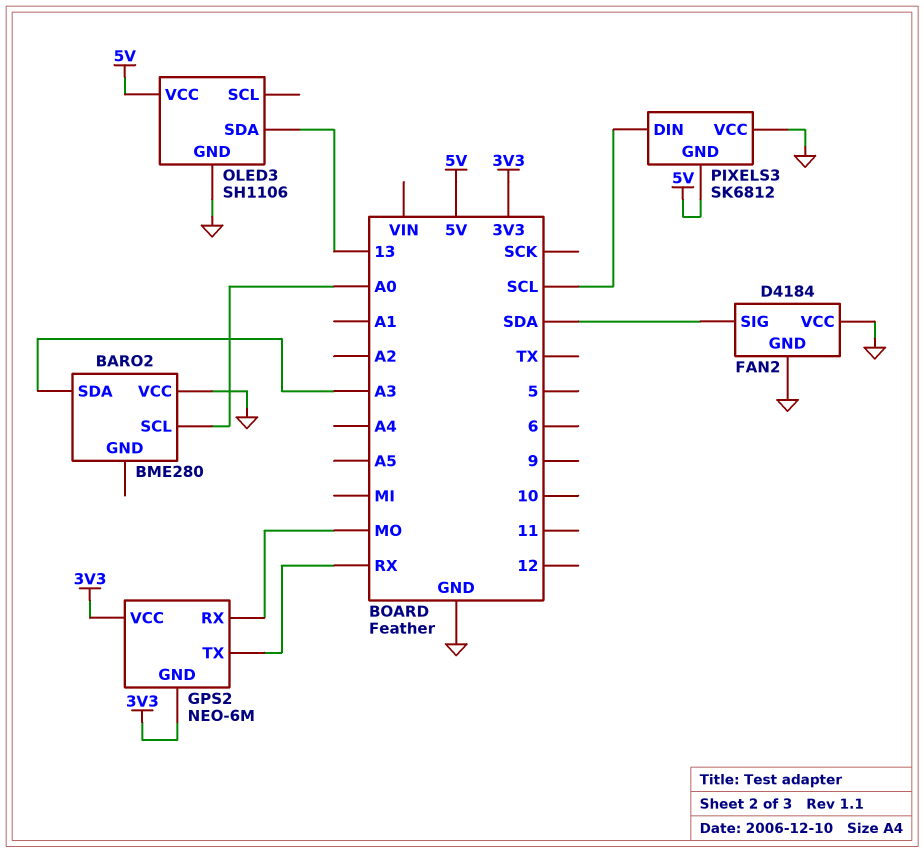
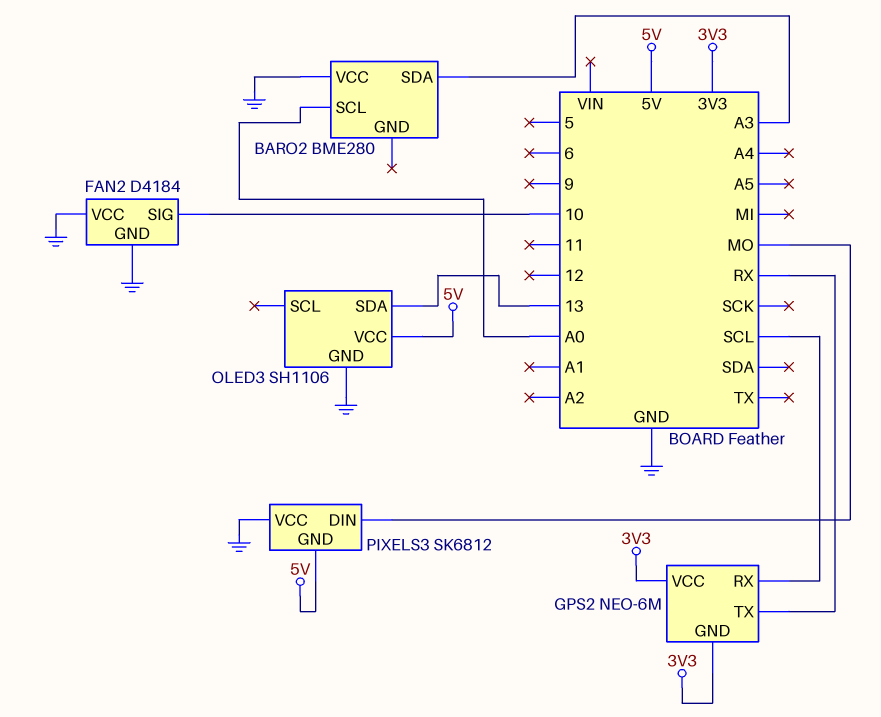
FAN2 pin SIG: SDA -> 10
GPS2 pin RX: MO -> SCL
PIXELS3 pin DIN: SCL -> MO

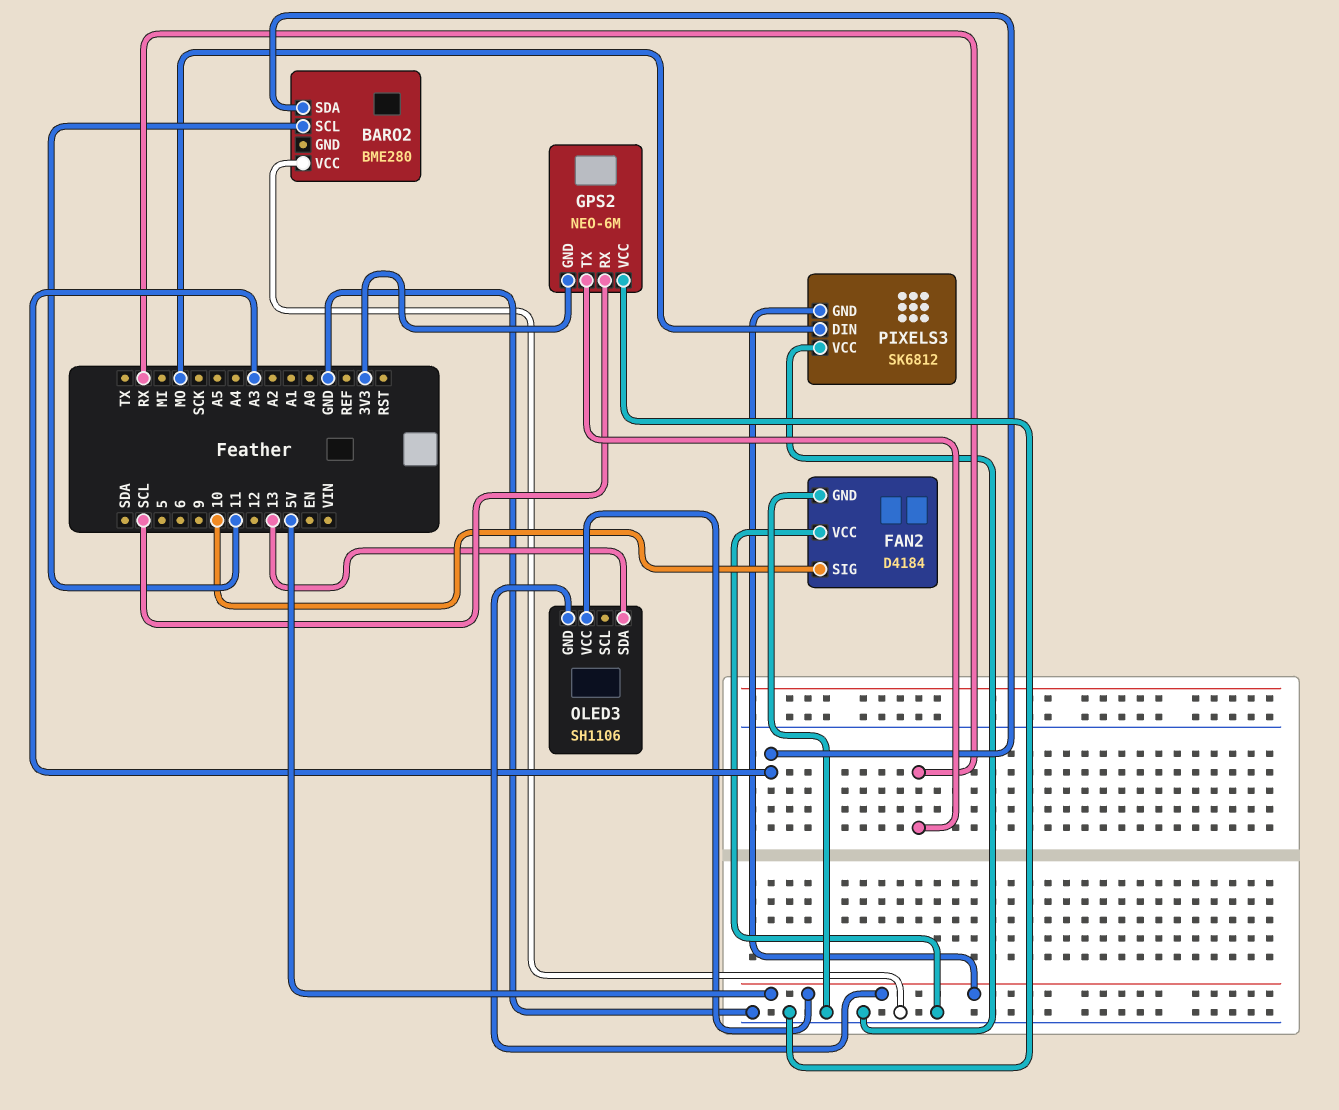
BARO2 pin SCL: A0 -> 11
GPS2 pin VCC: 3V3 -> GND
OLED3 pin GND: GND -> 5V

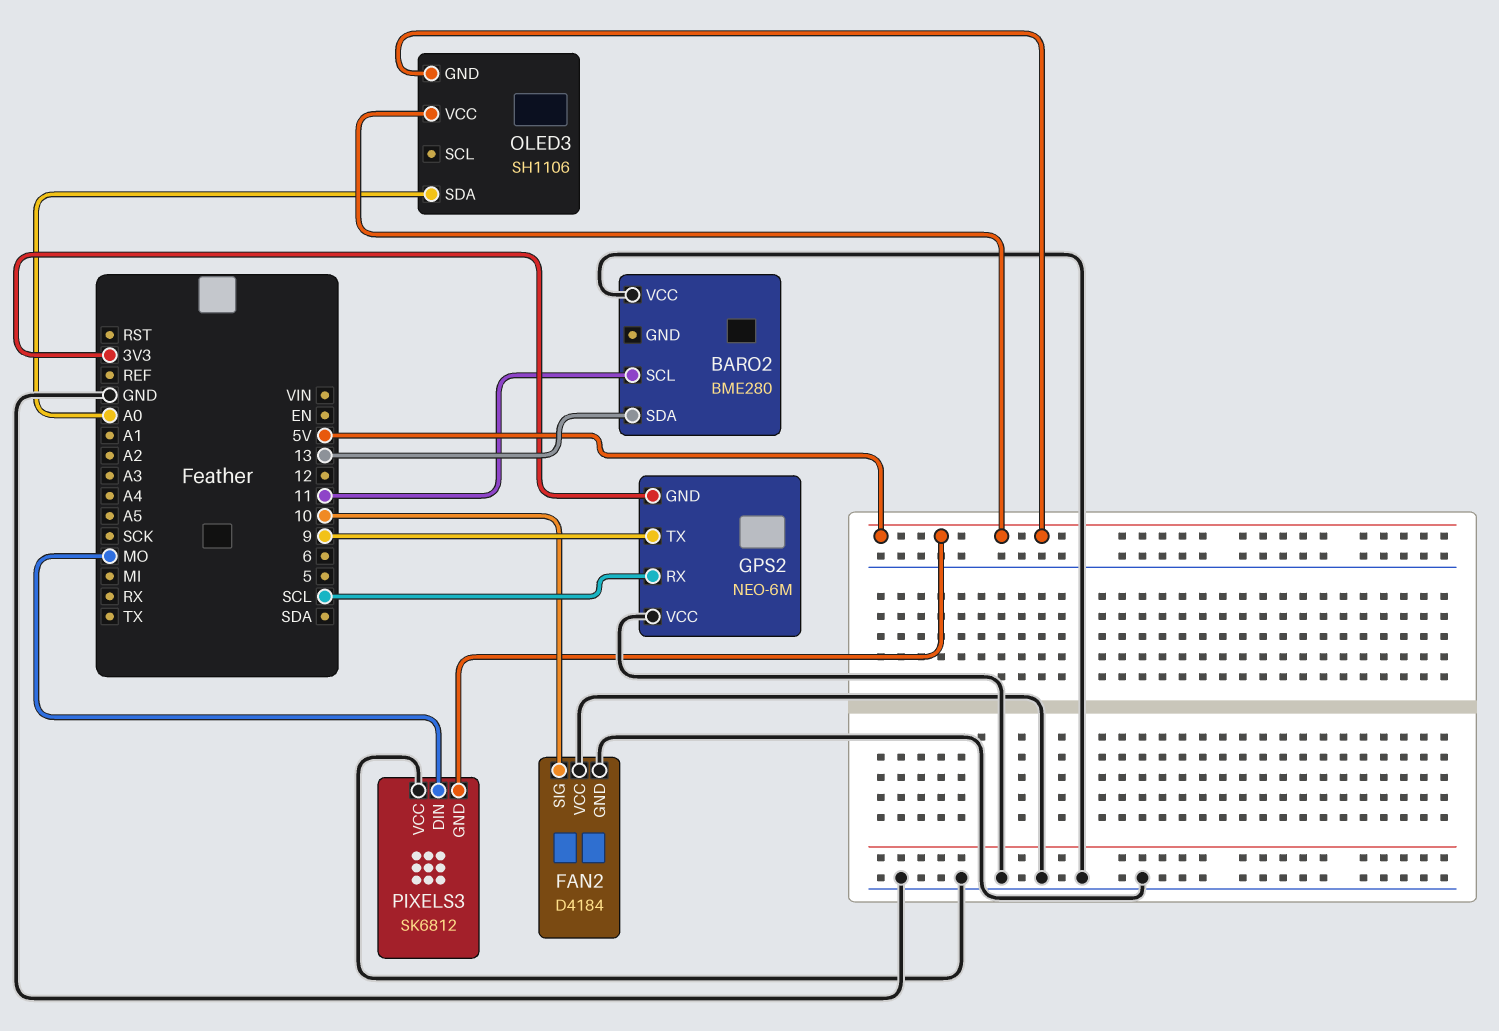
BARO2 pin SDA: A3 -> 13
GPS2 pin TX: RX -> 9
OLED3 pin SDA: 13 -> A0

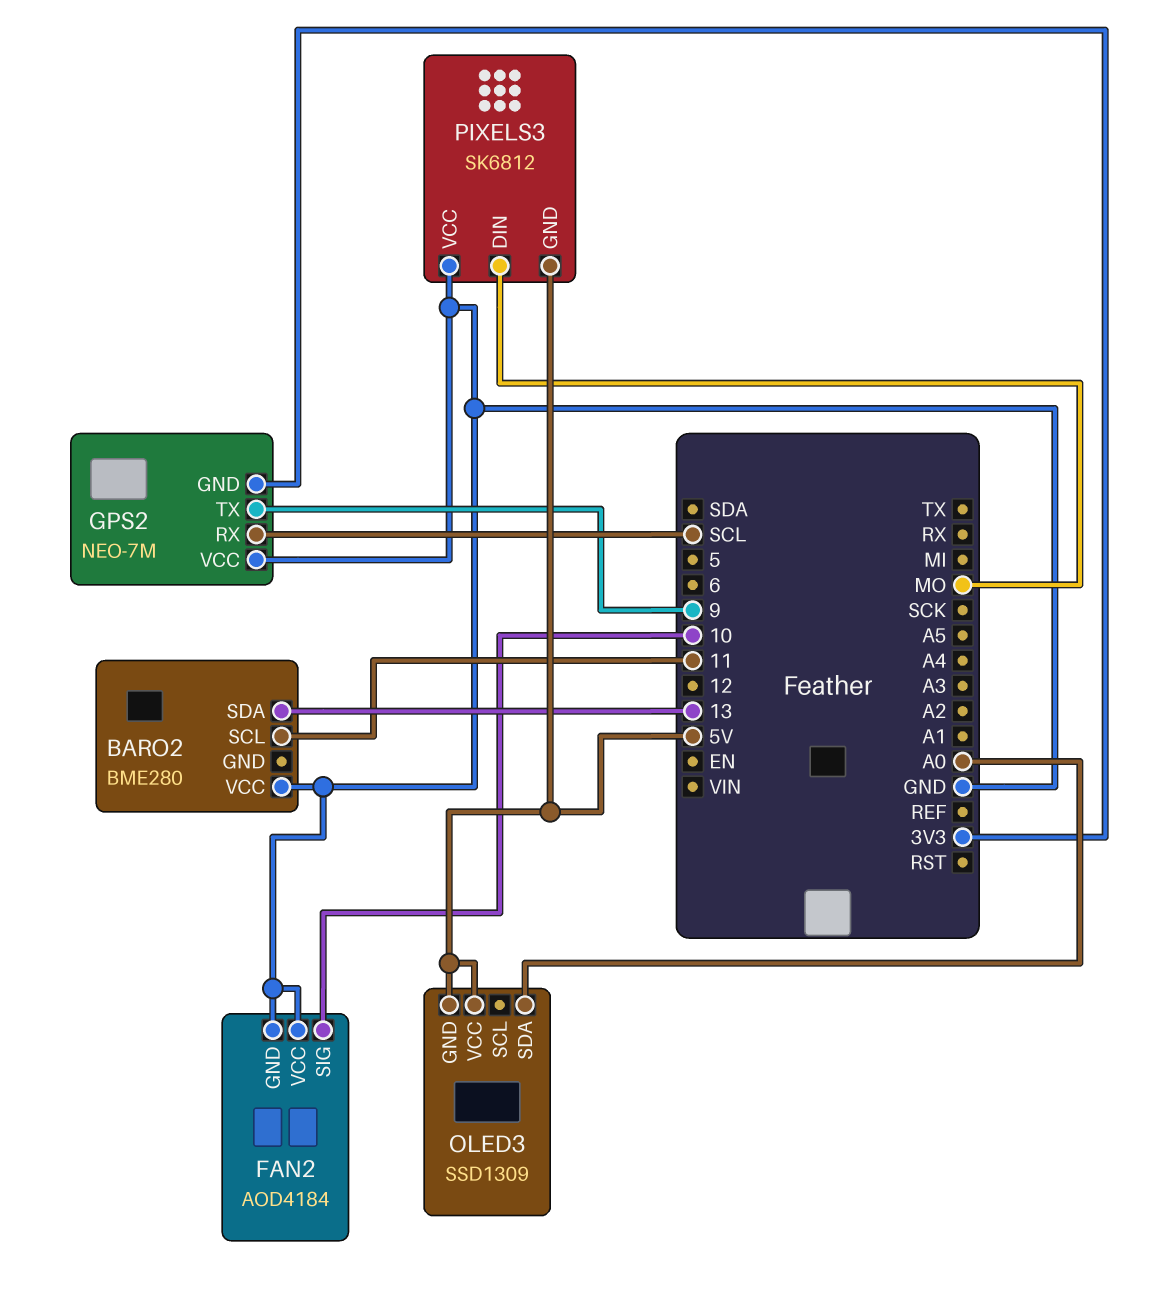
FAN2: D4184 -> AOD4184
GPS2: NEO-6M -> NEO-7M
OLED3: SH1106 -> SSD1309

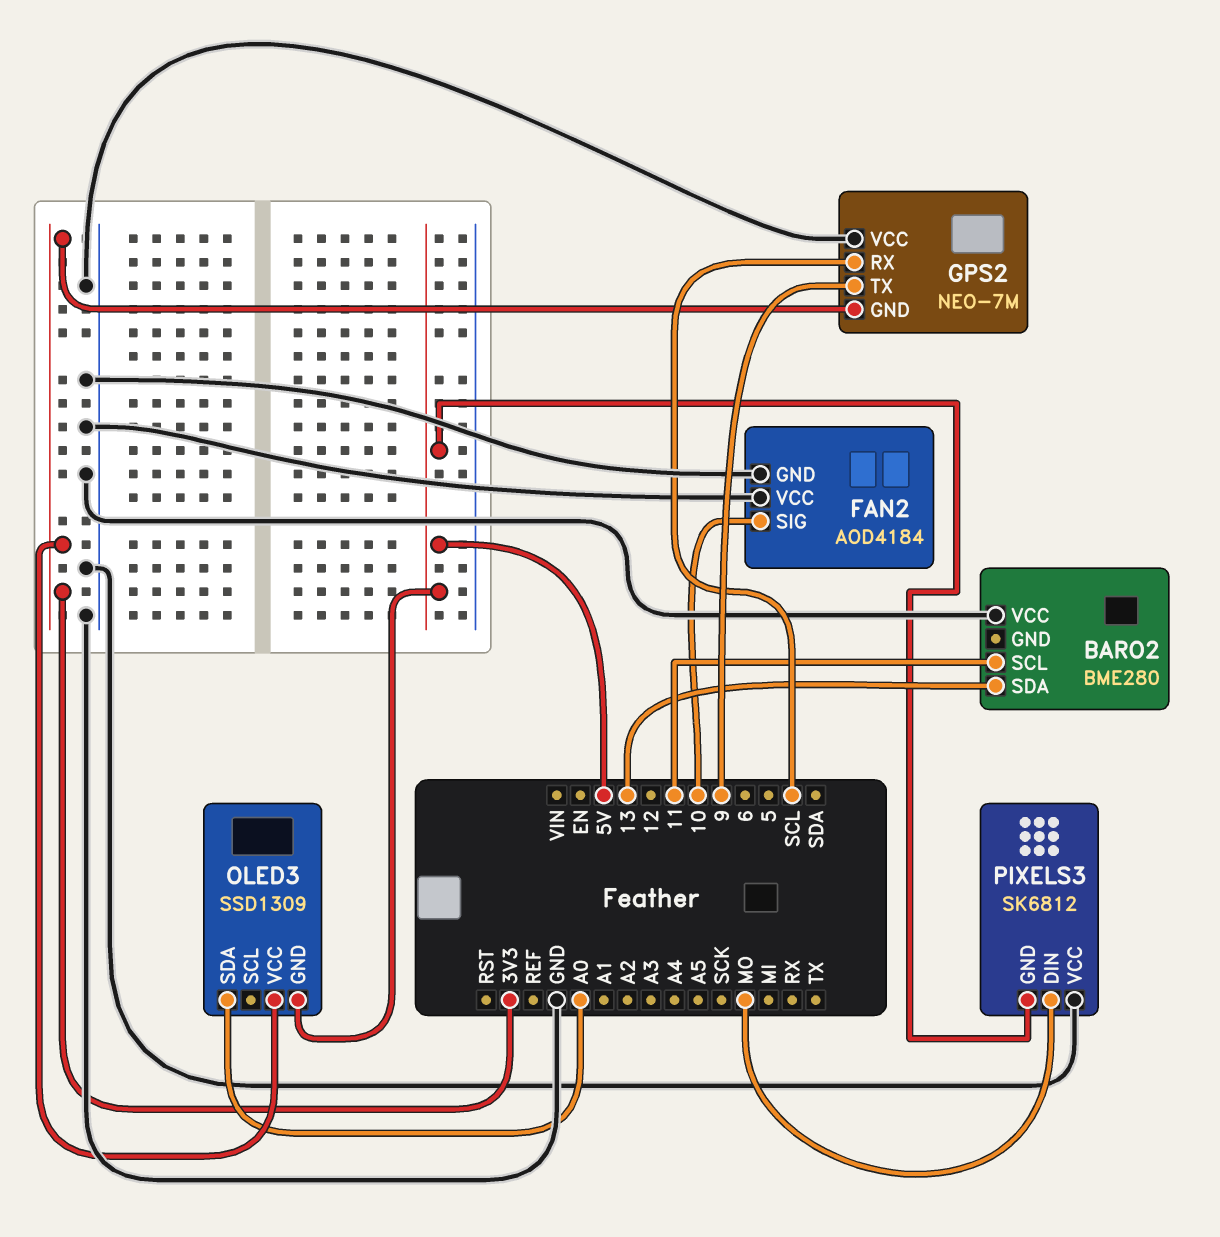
OLED3 pin VCC: 5V -> 3V3

